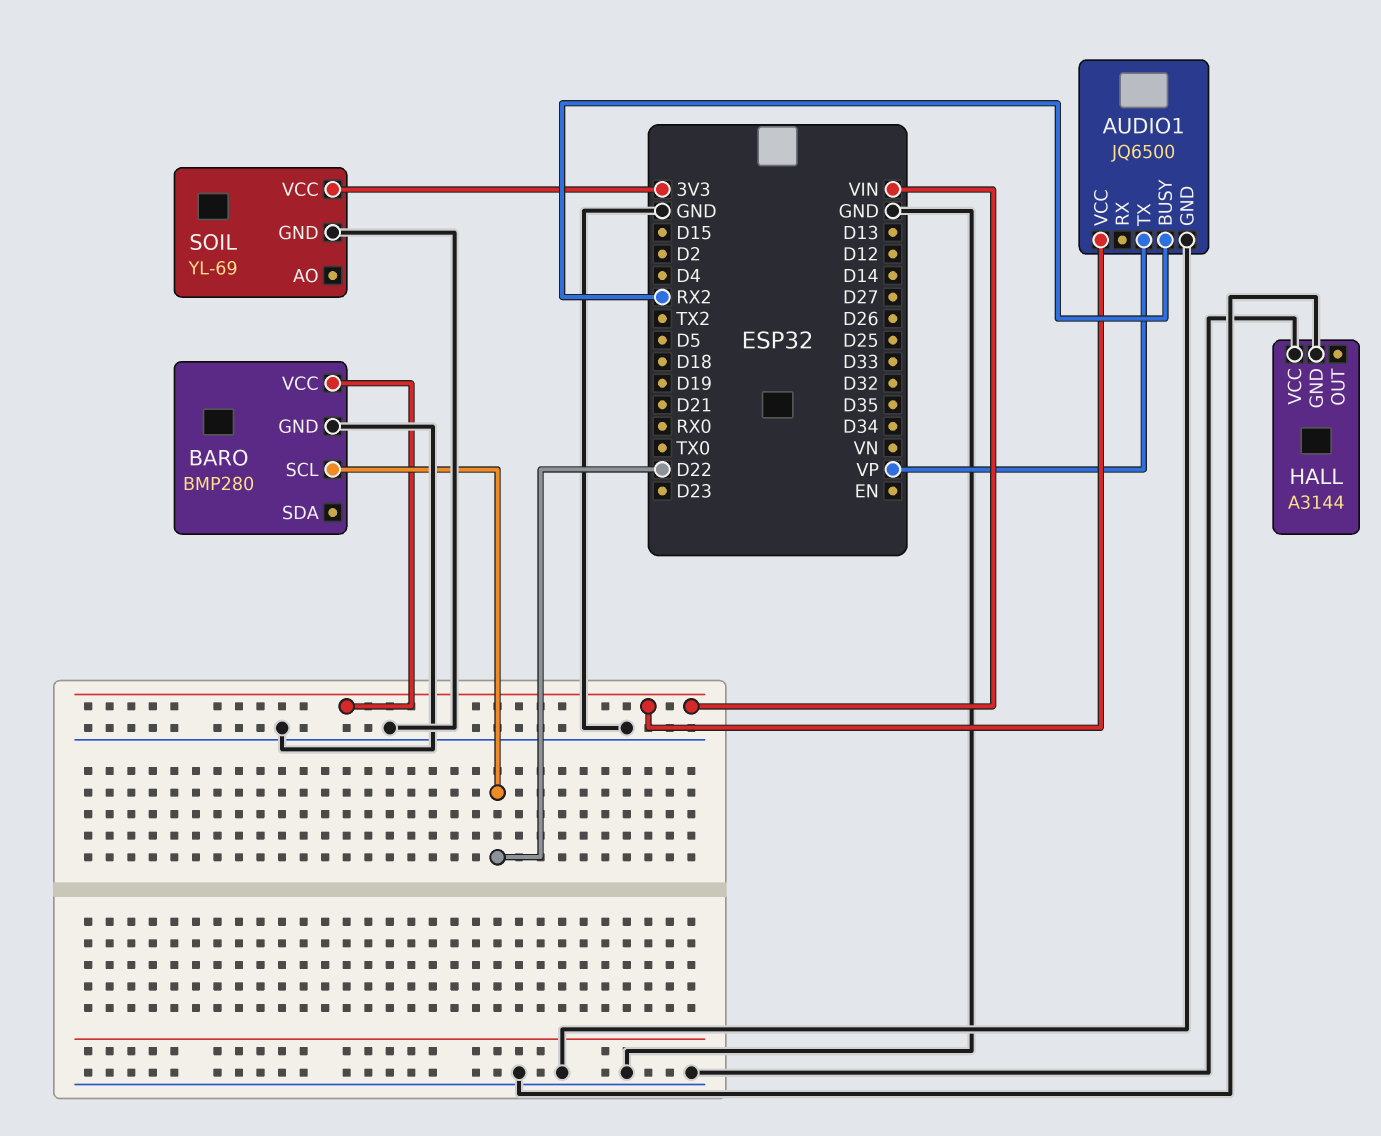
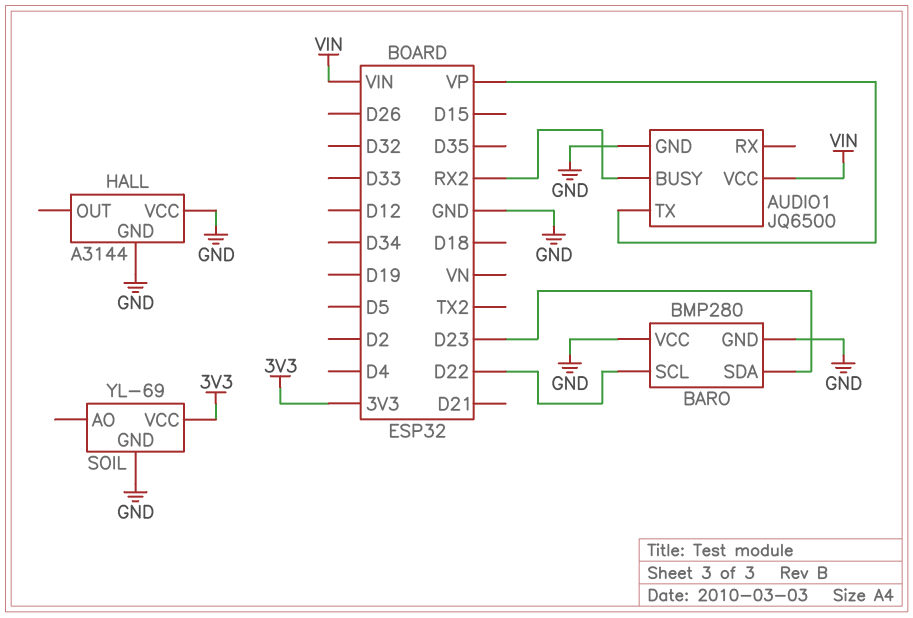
BARO pin SDA: none -> D23
BARO pin VCC: VIN -> GND

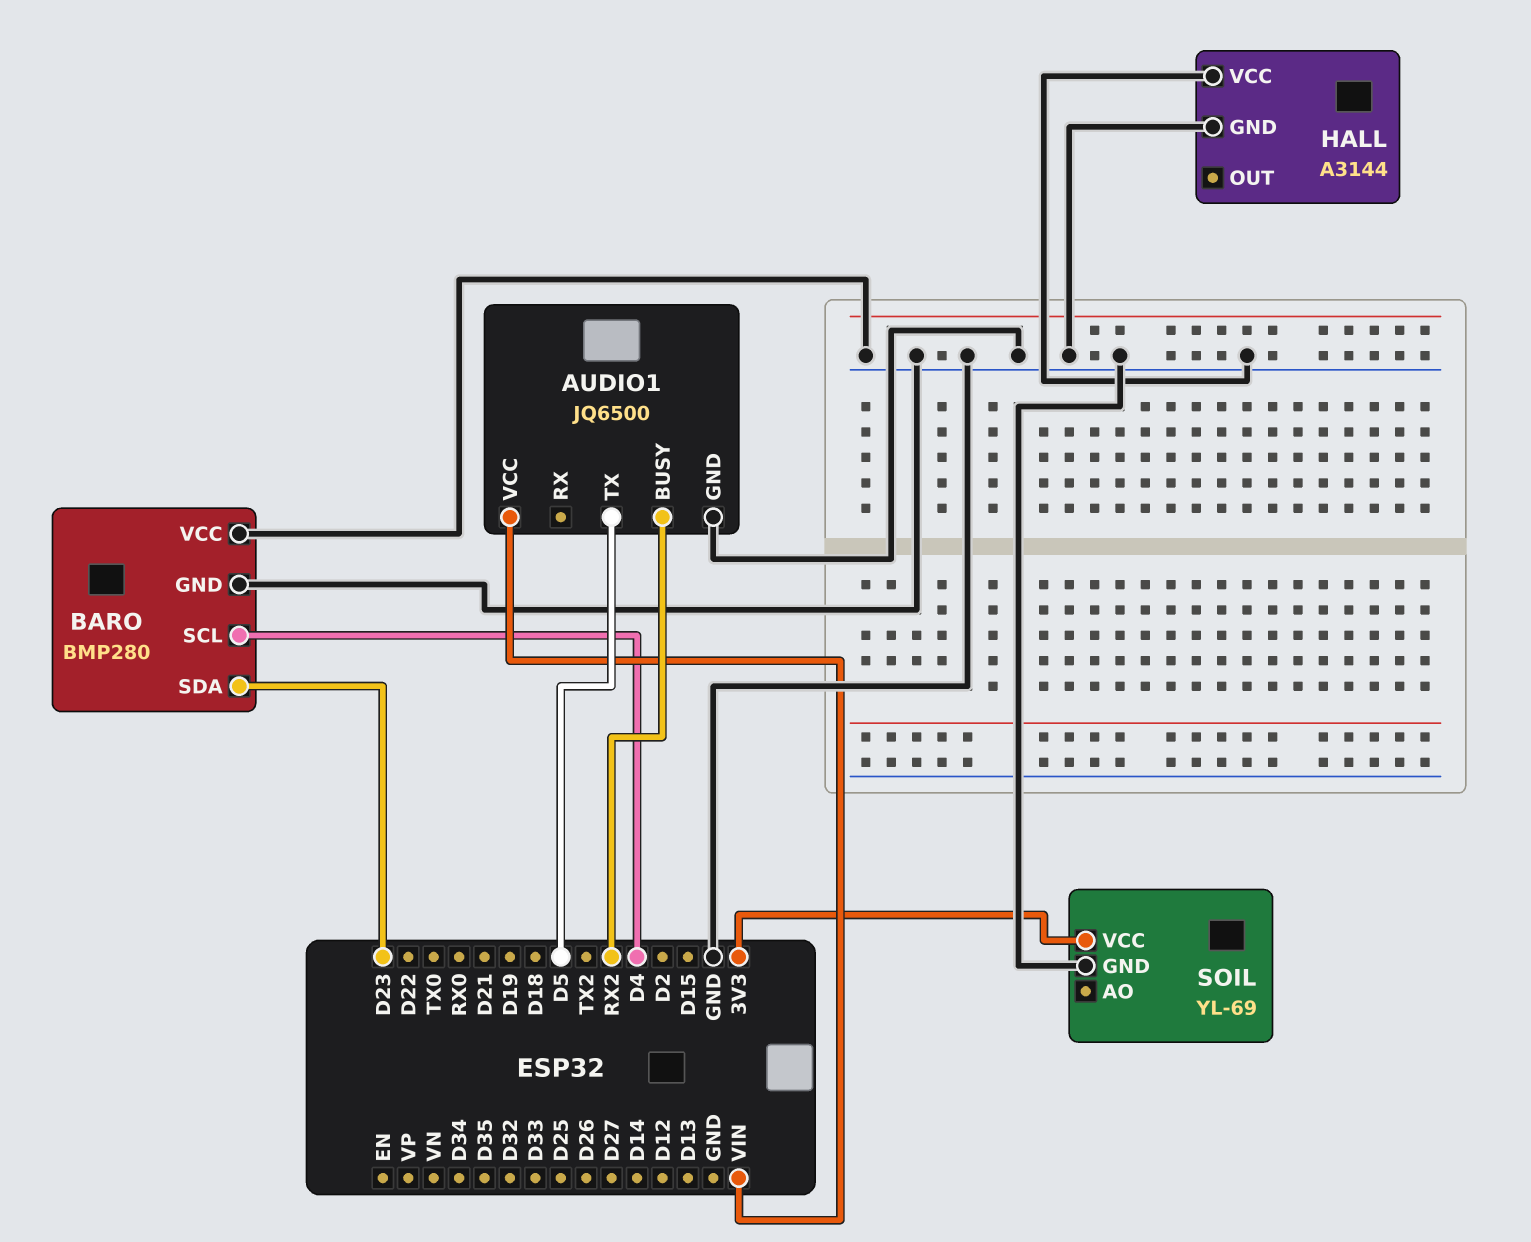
AUDIO1 pin TX: VP -> D5
BARO pin SCL: D22 -> D4

